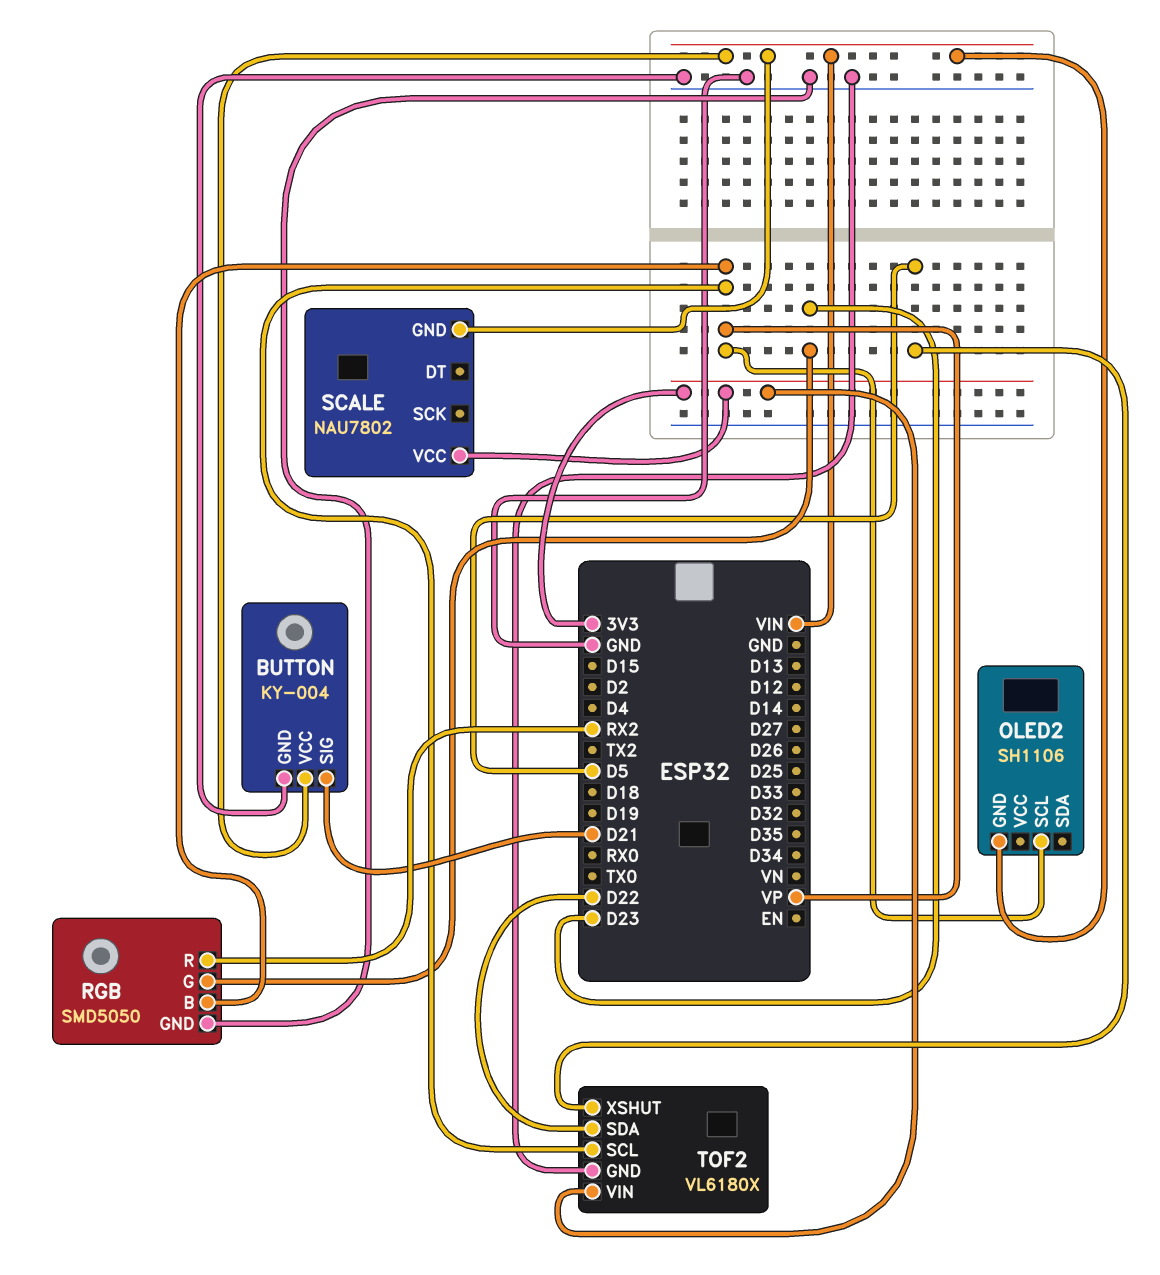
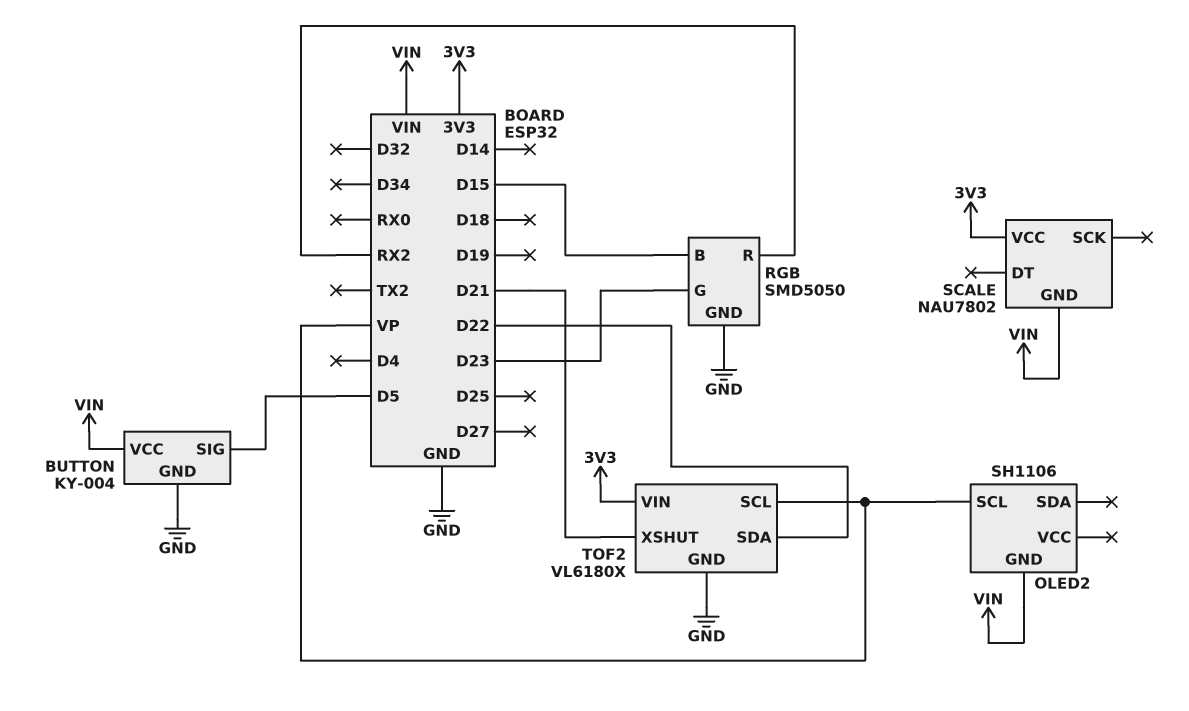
BUTTON pin SIG: D21 -> D5
RGB pin B: VP -> D15
TOF2 pin XSHUT: D5 -> D21

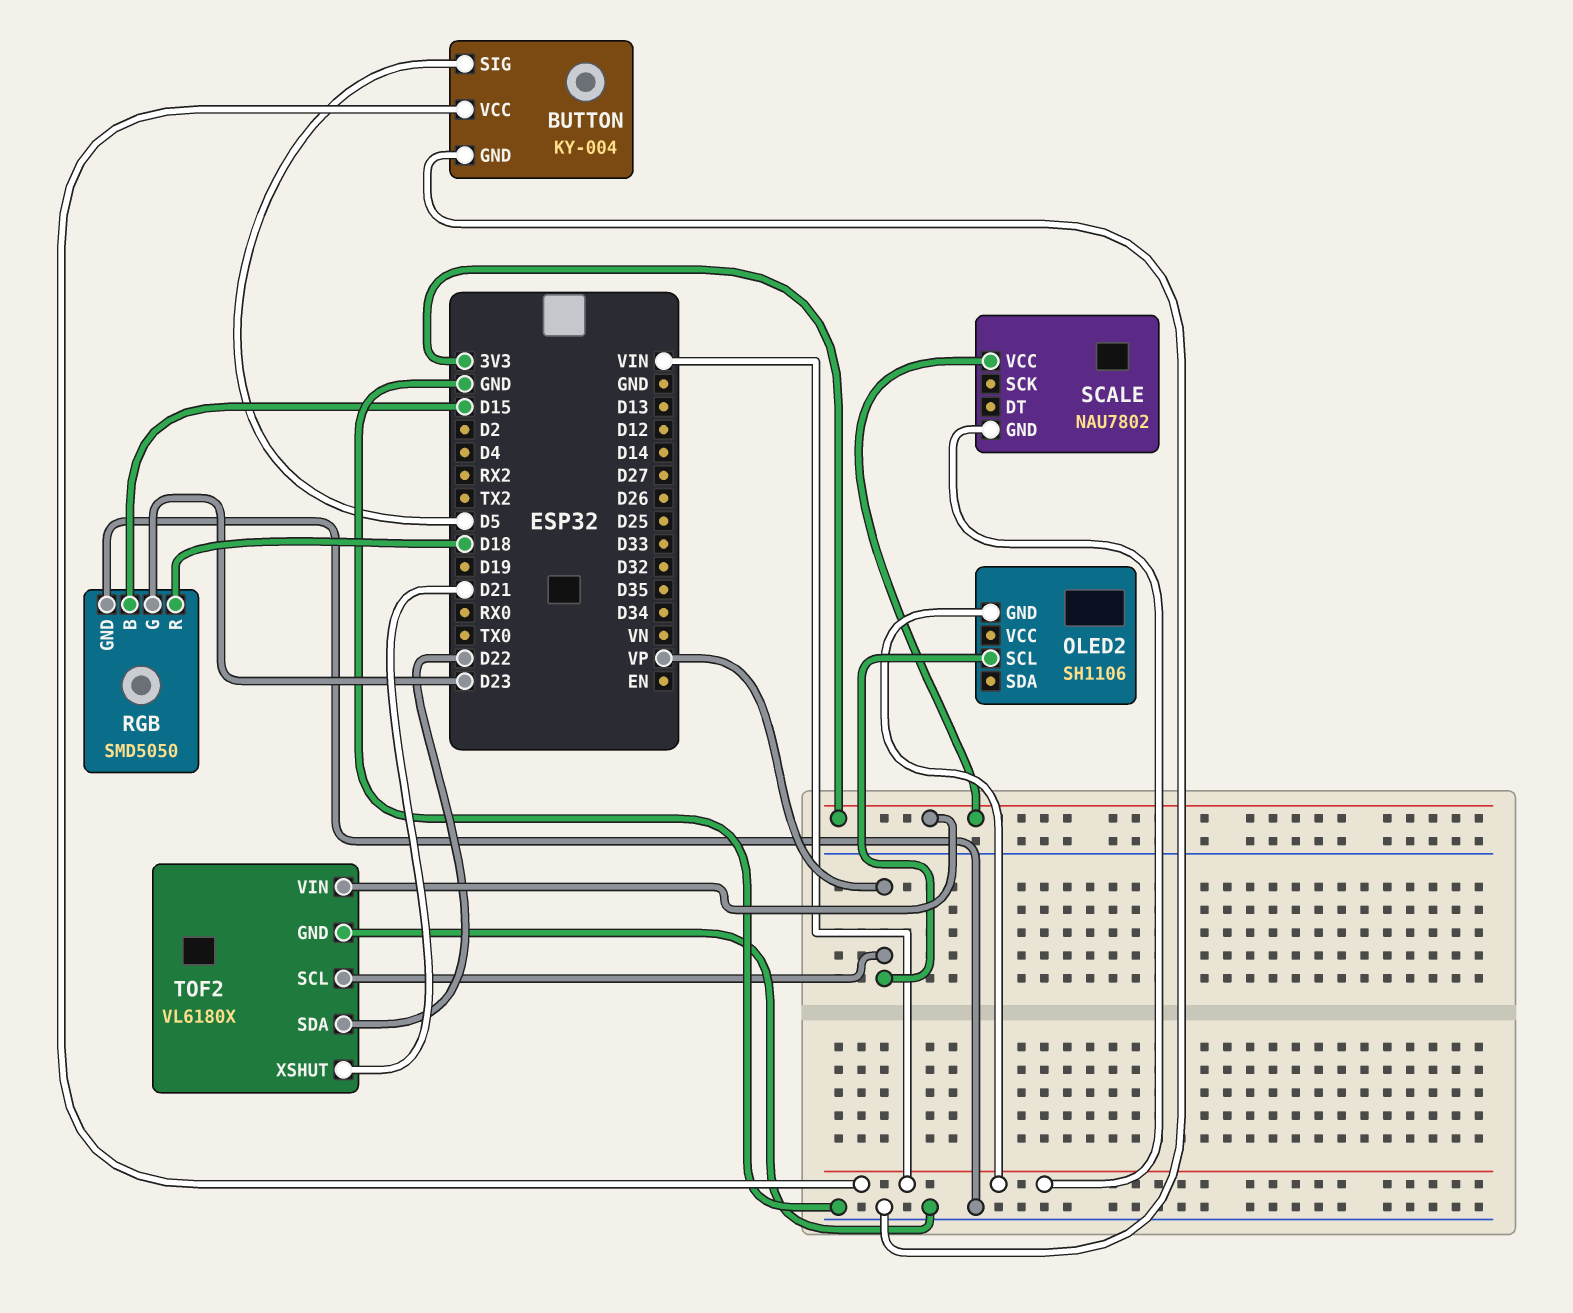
RGB pin R: RX2 -> D18

